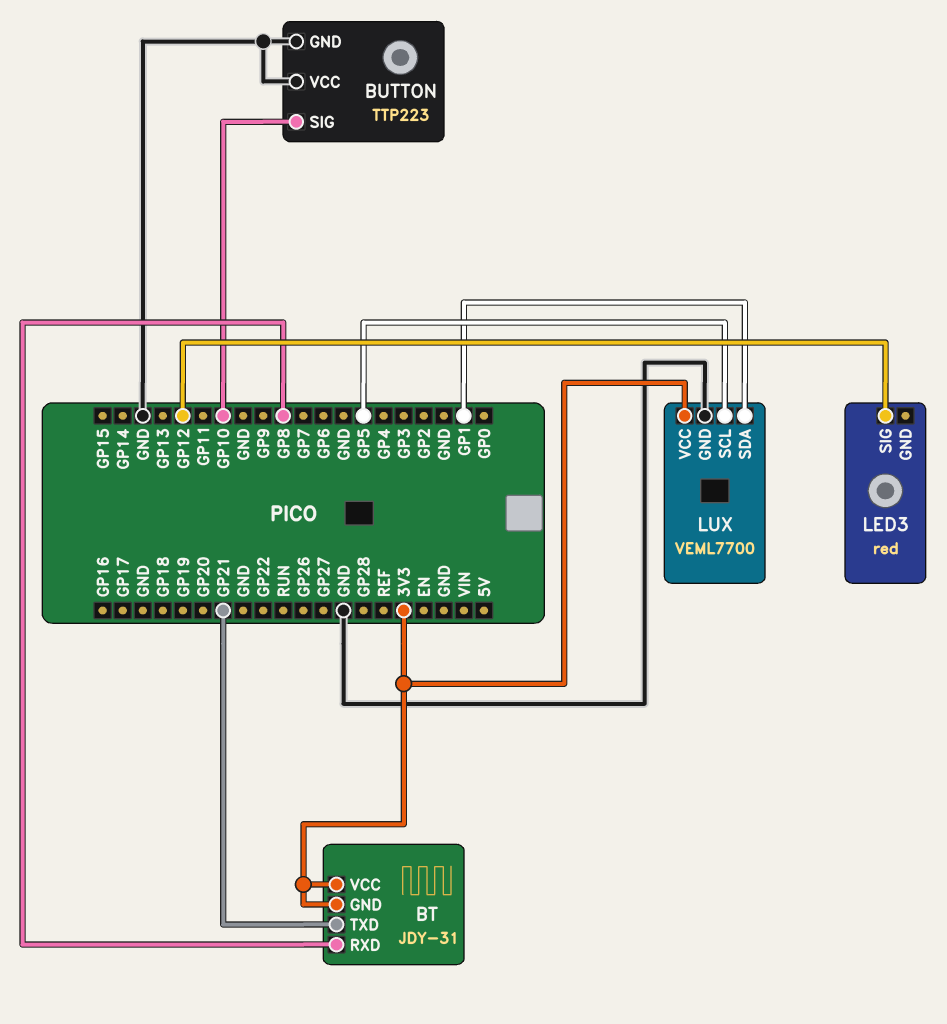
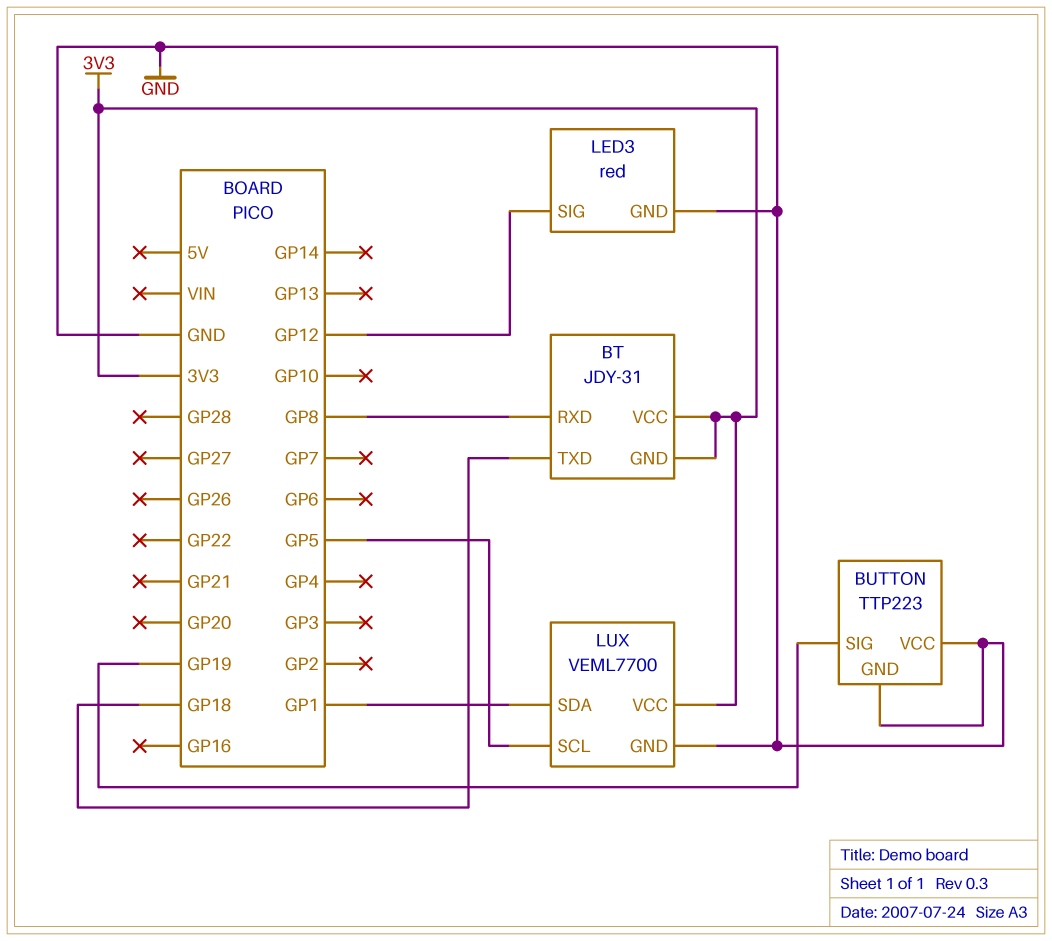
BT pin TXD: GP21 -> GP18
BUTTON pin SIG: GP10 -> GP19
LED3 pin GND: none -> GND

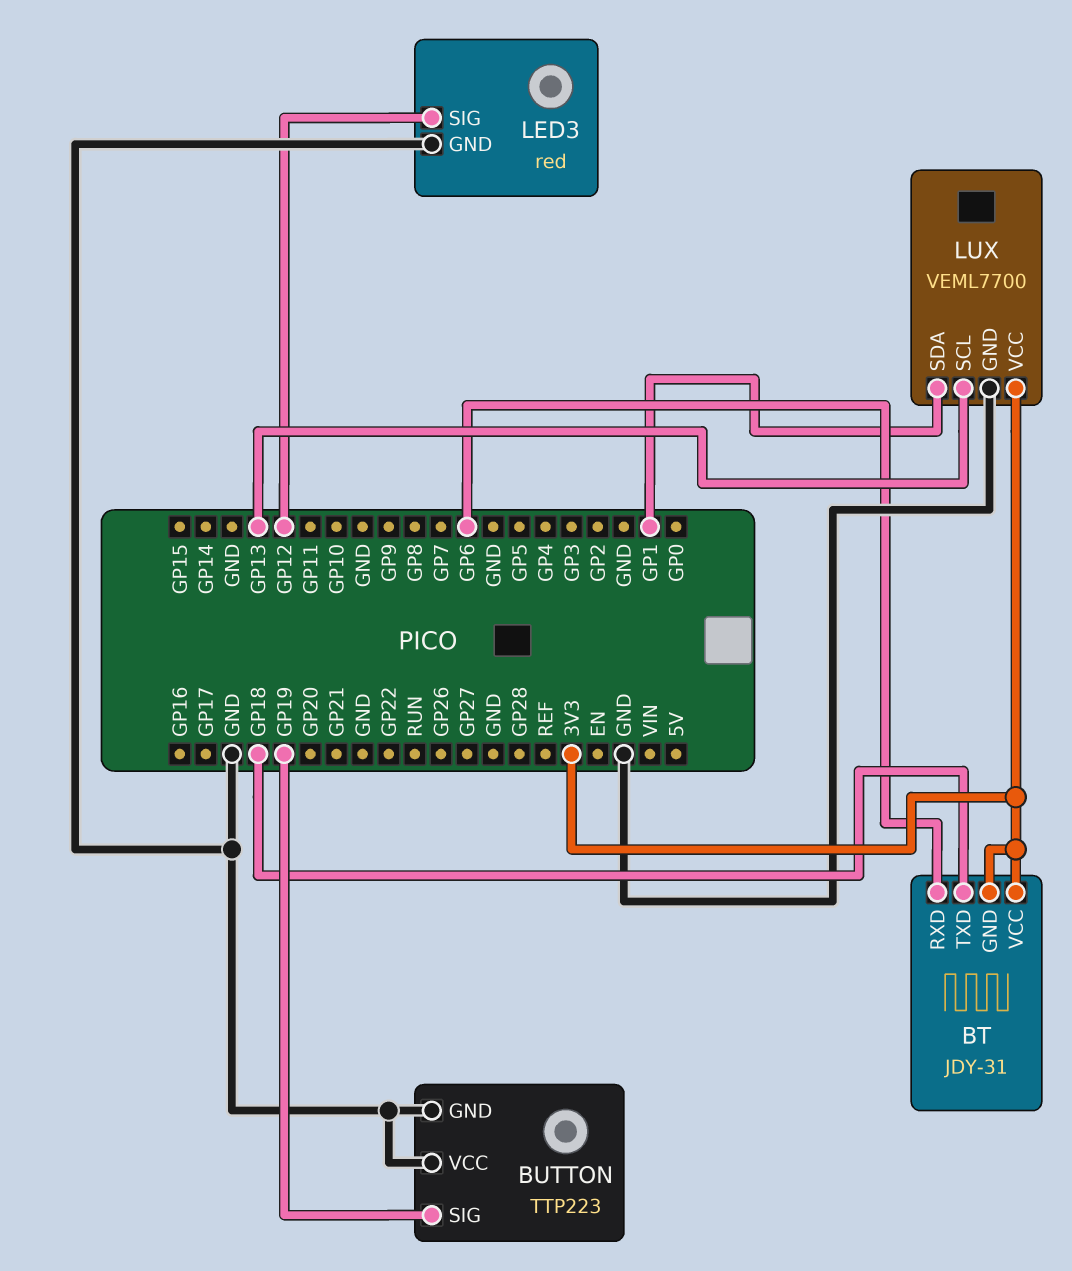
BT pin RXD: GP8 -> GP6
LUX pin SCL: GP5 -> GP13

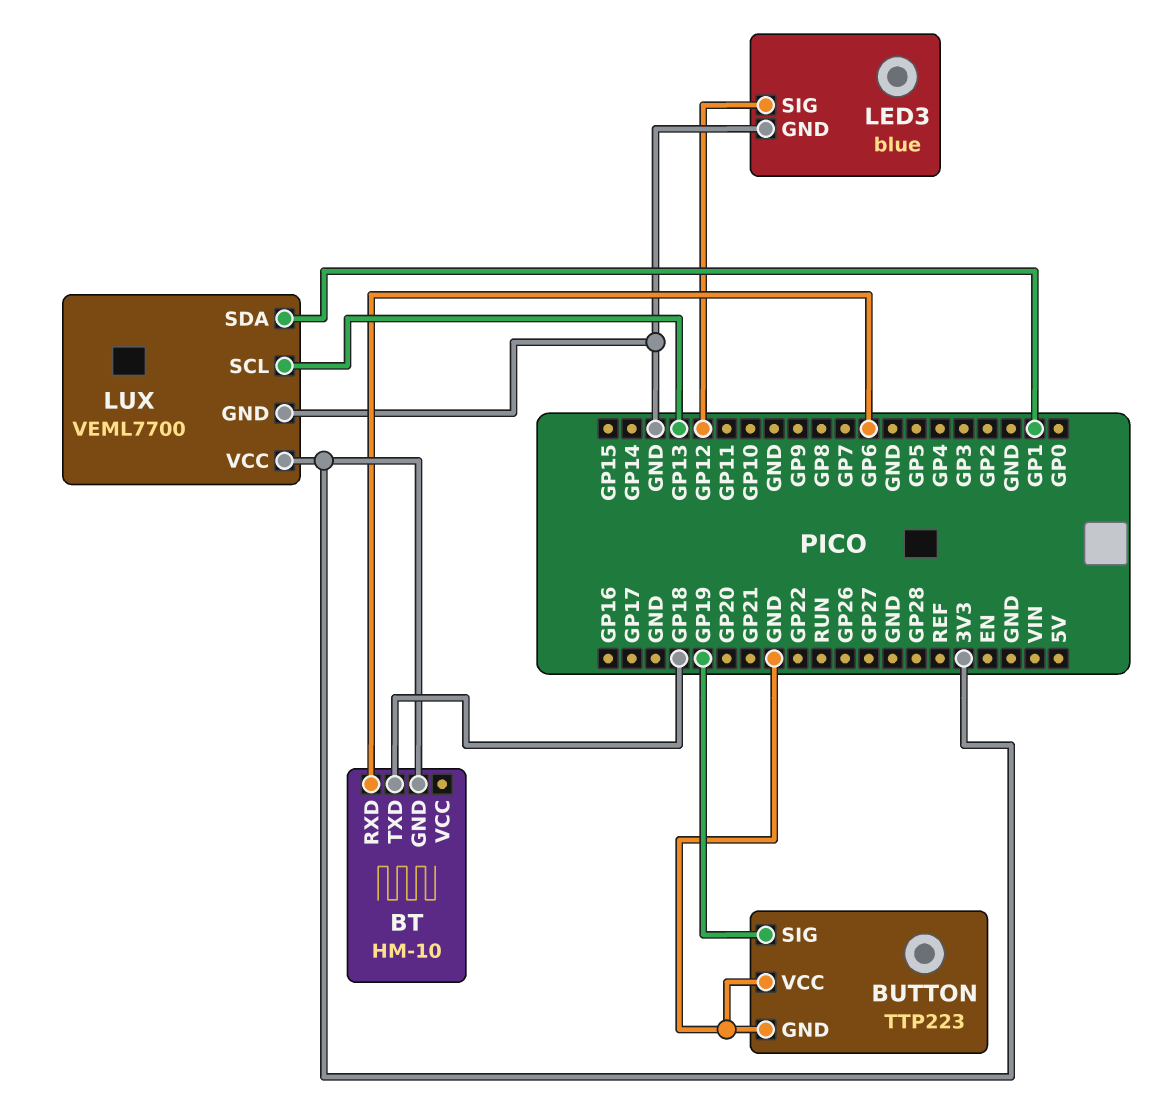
BT: JDY-31 -> HM-10
BT pin VCC: 3V3 -> none
LED3: red -> blue

